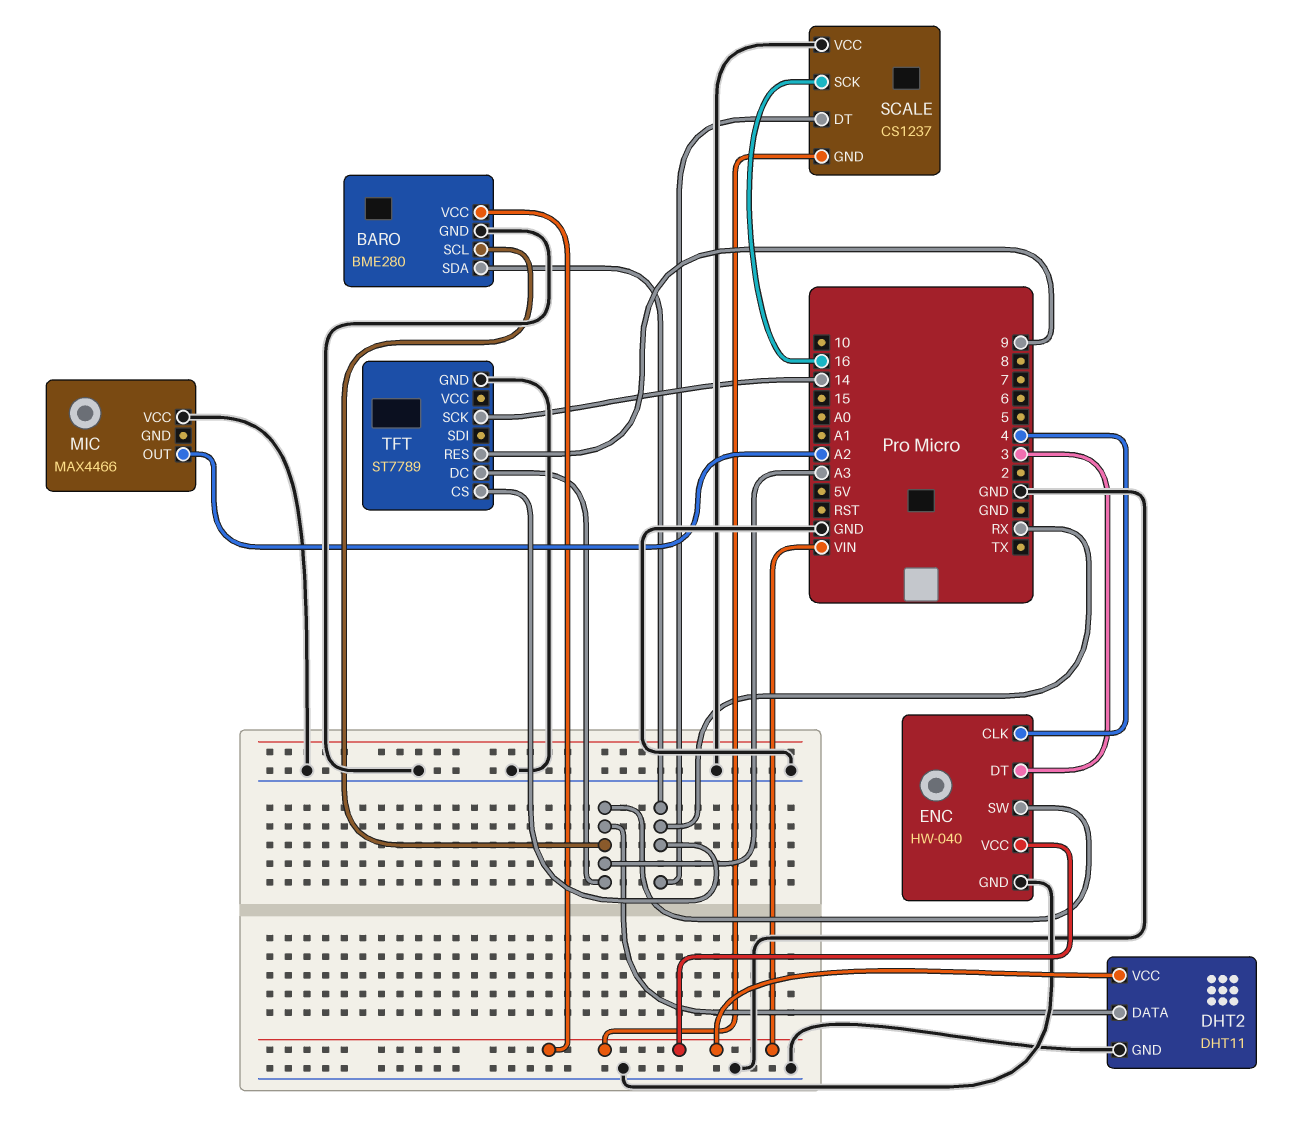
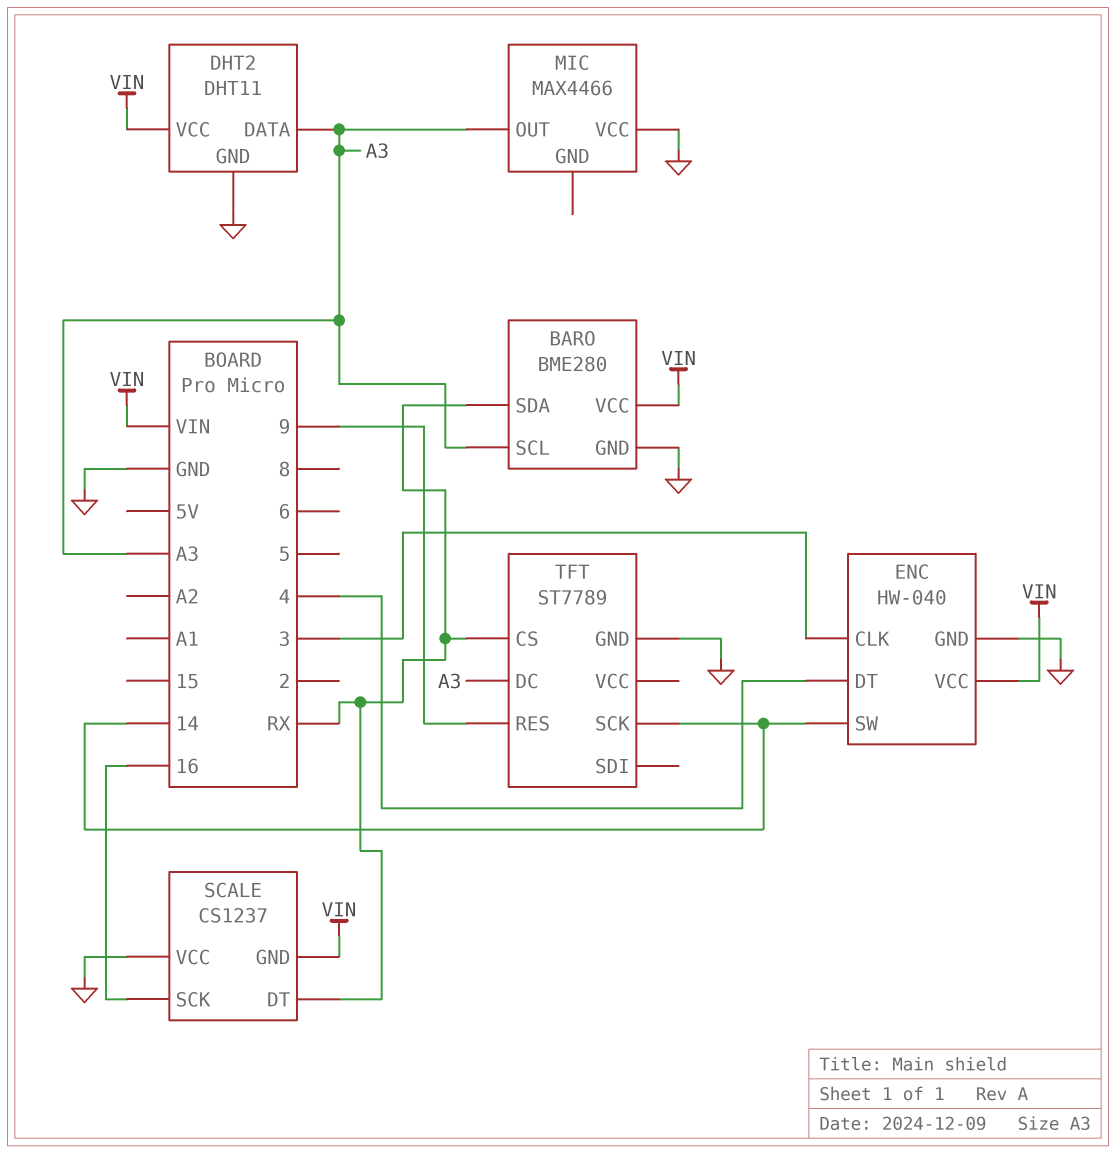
ENC pin CLK: 4 -> 3
ENC pin DT: 3 -> 4
ENC pin SW: A3 -> 14
MIC pin OUT: A2 -> A3

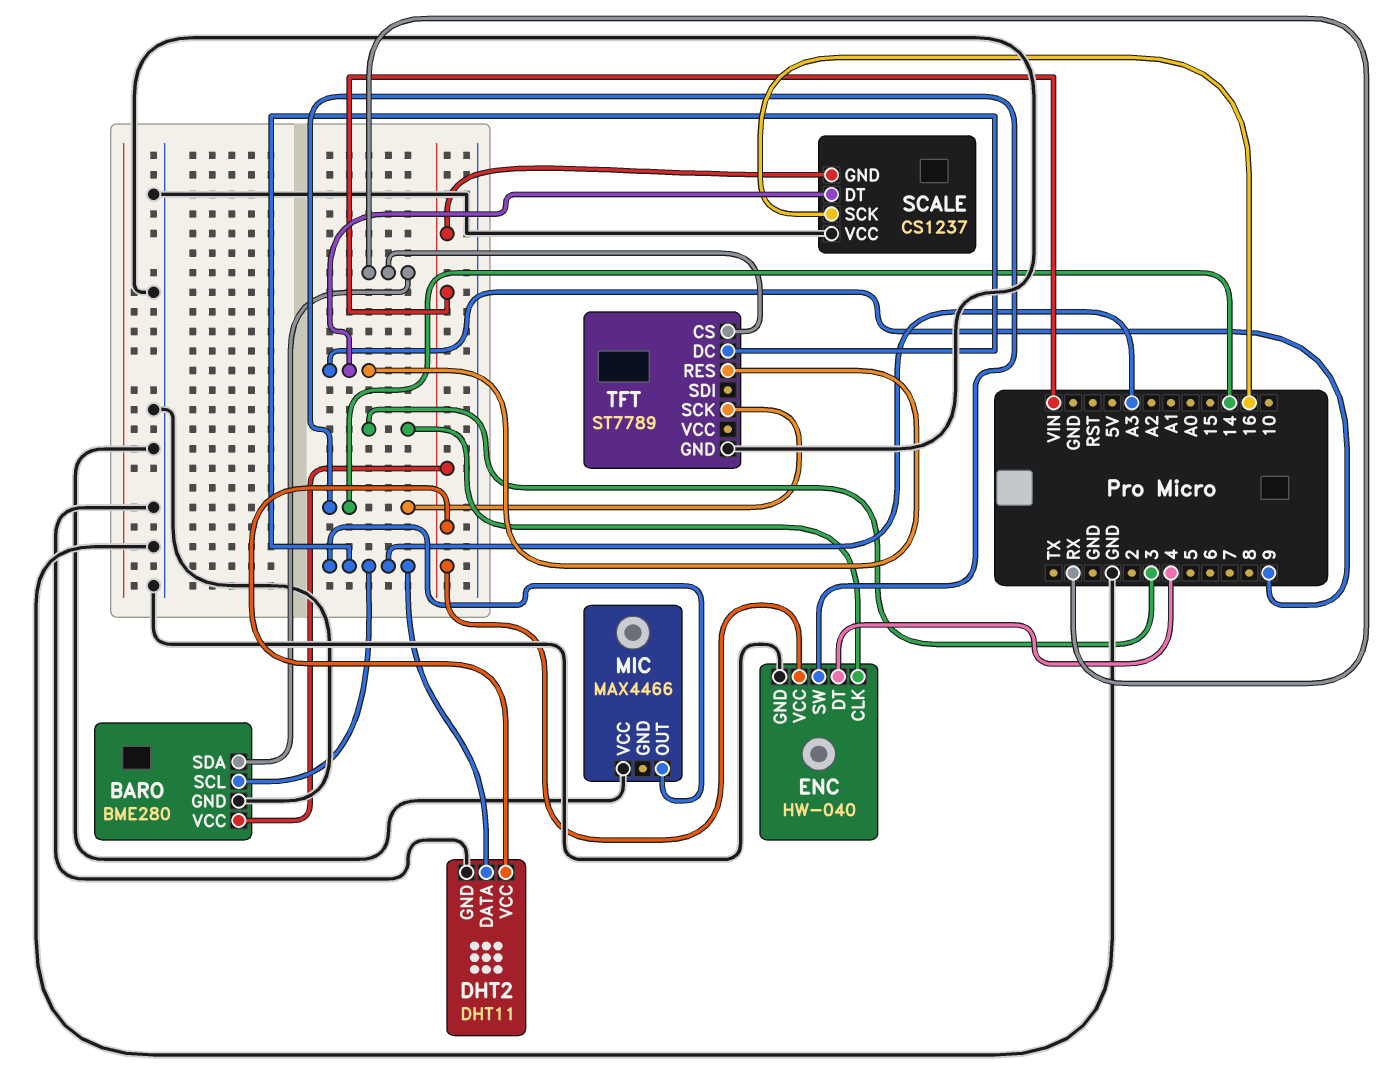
SCALE pin DT: RX -> 9

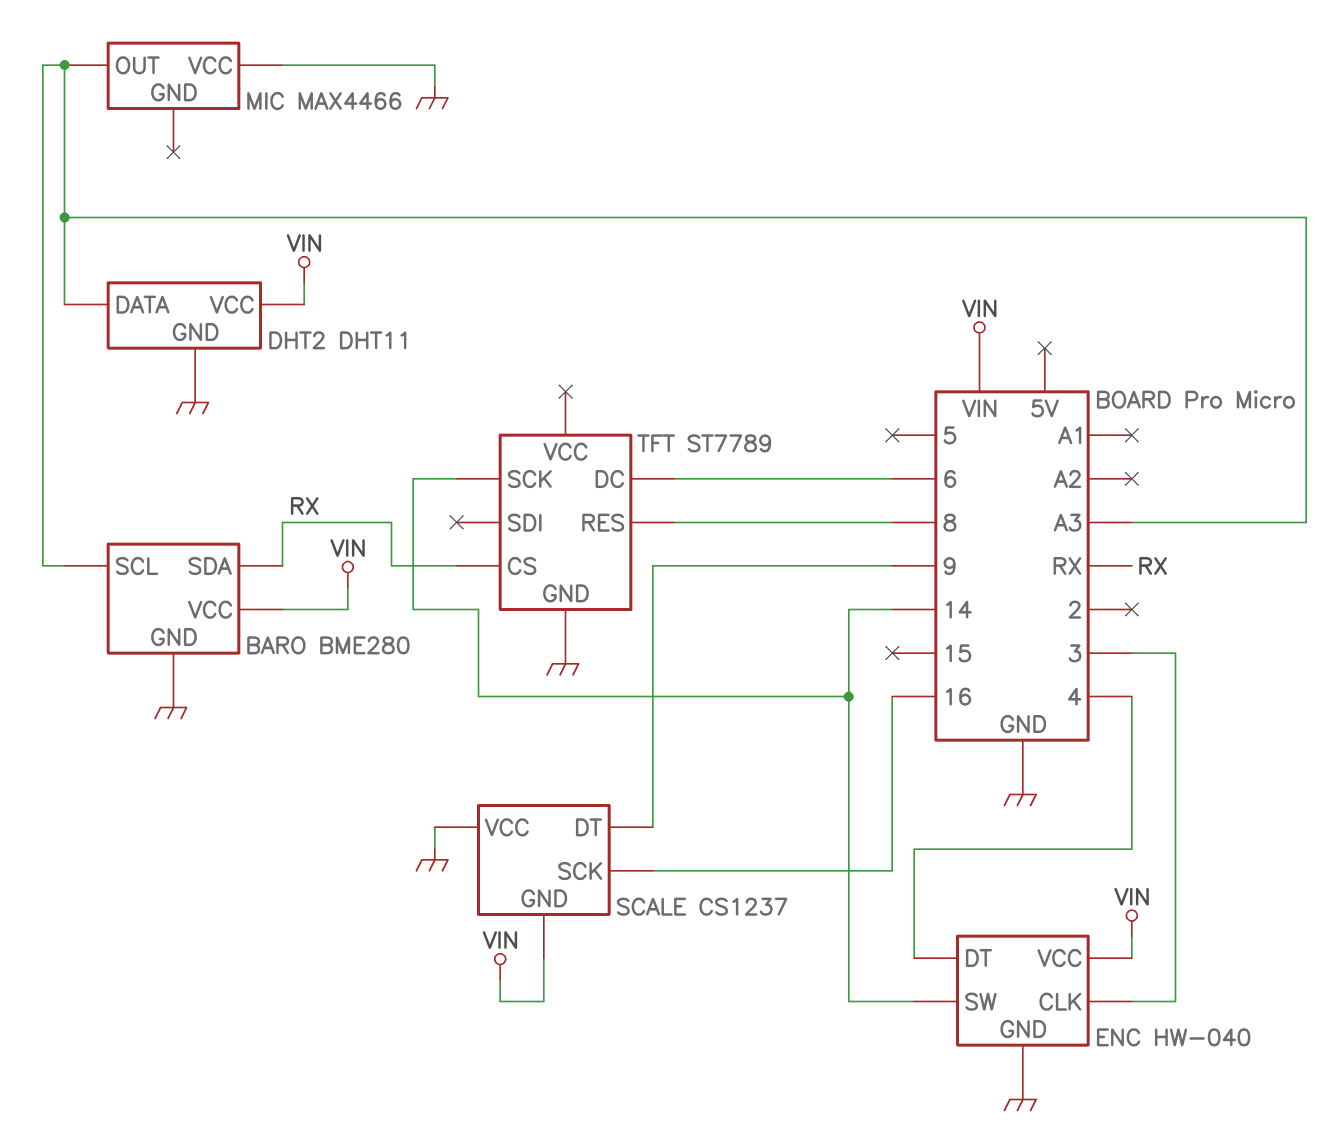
TFT pin DC: A3 -> 6
TFT pin RES: 9 -> 8

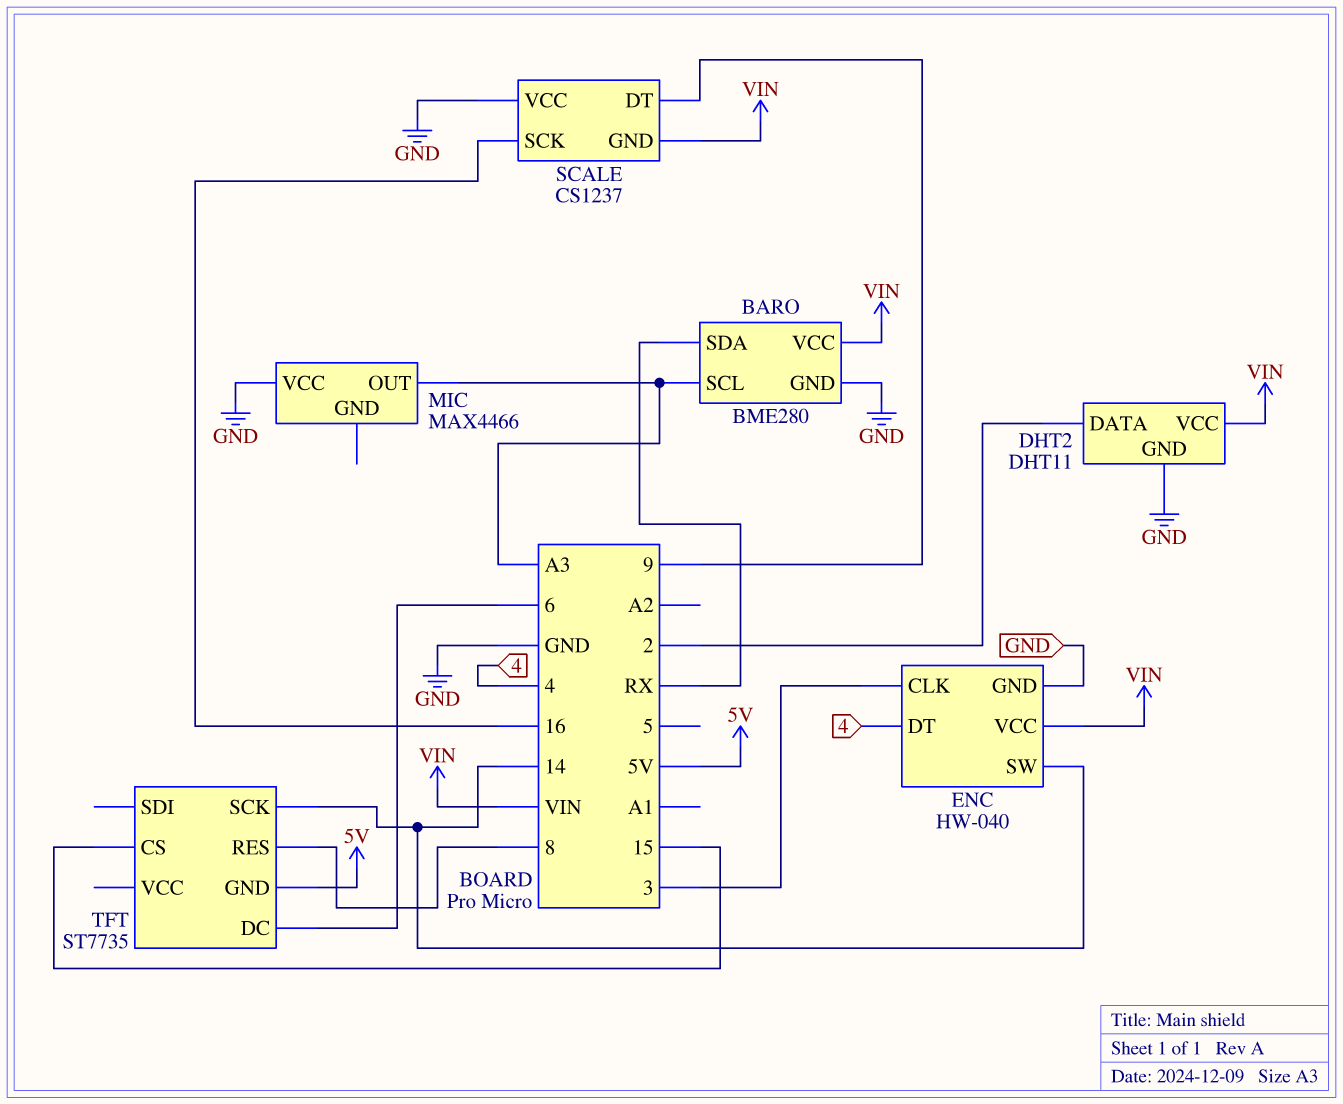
DHT2 pin DATA: A3 -> 2
TFT: ST7789 -> ST7735
TFT pin CS: RX -> 15
TFT pin GND: GND -> 5V

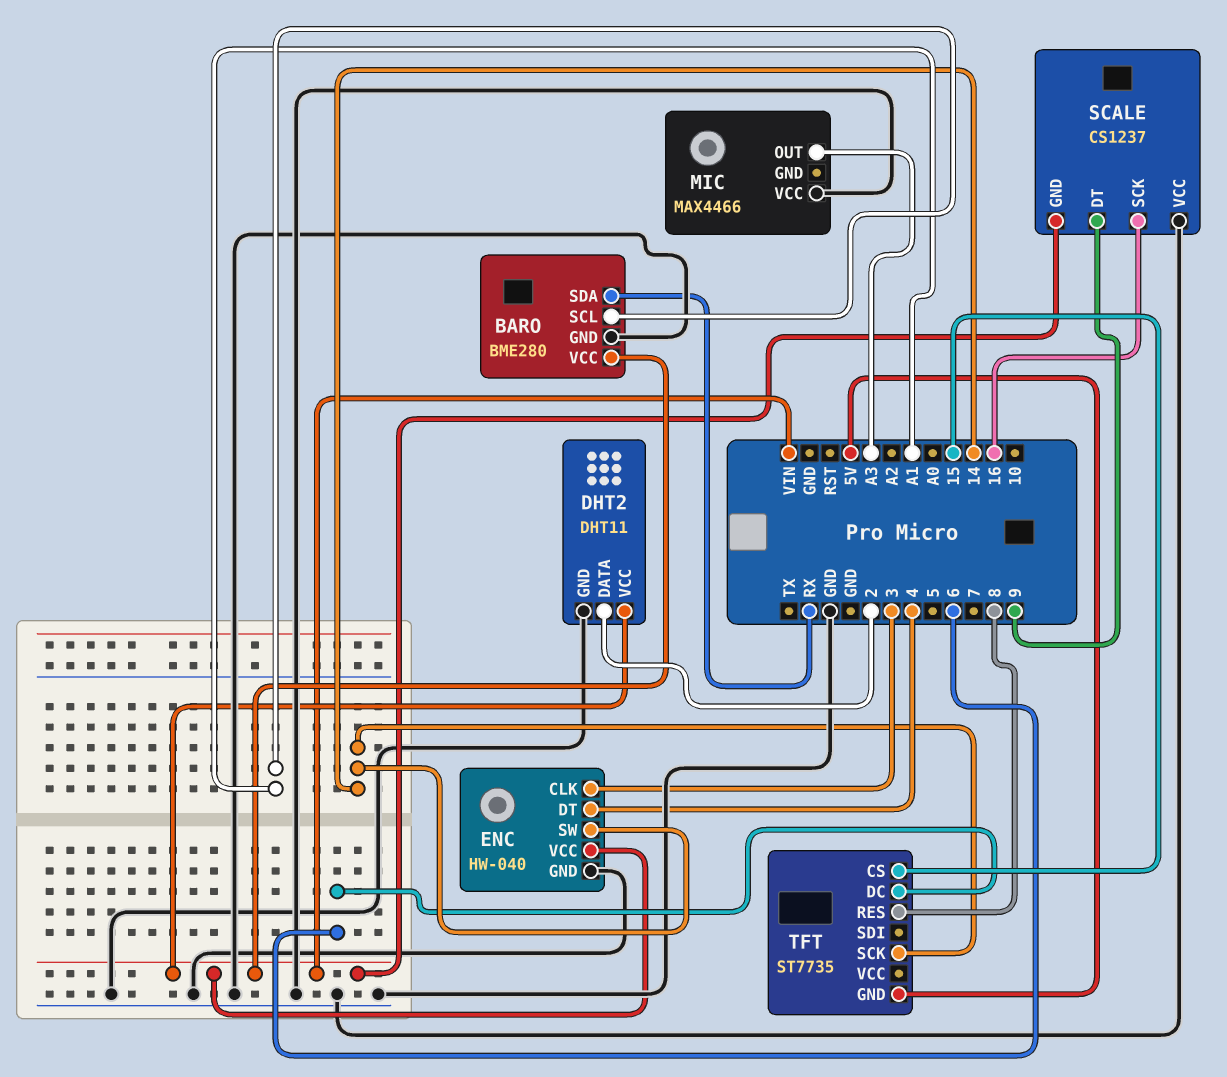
BARO pin SCL: A3 -> A1

